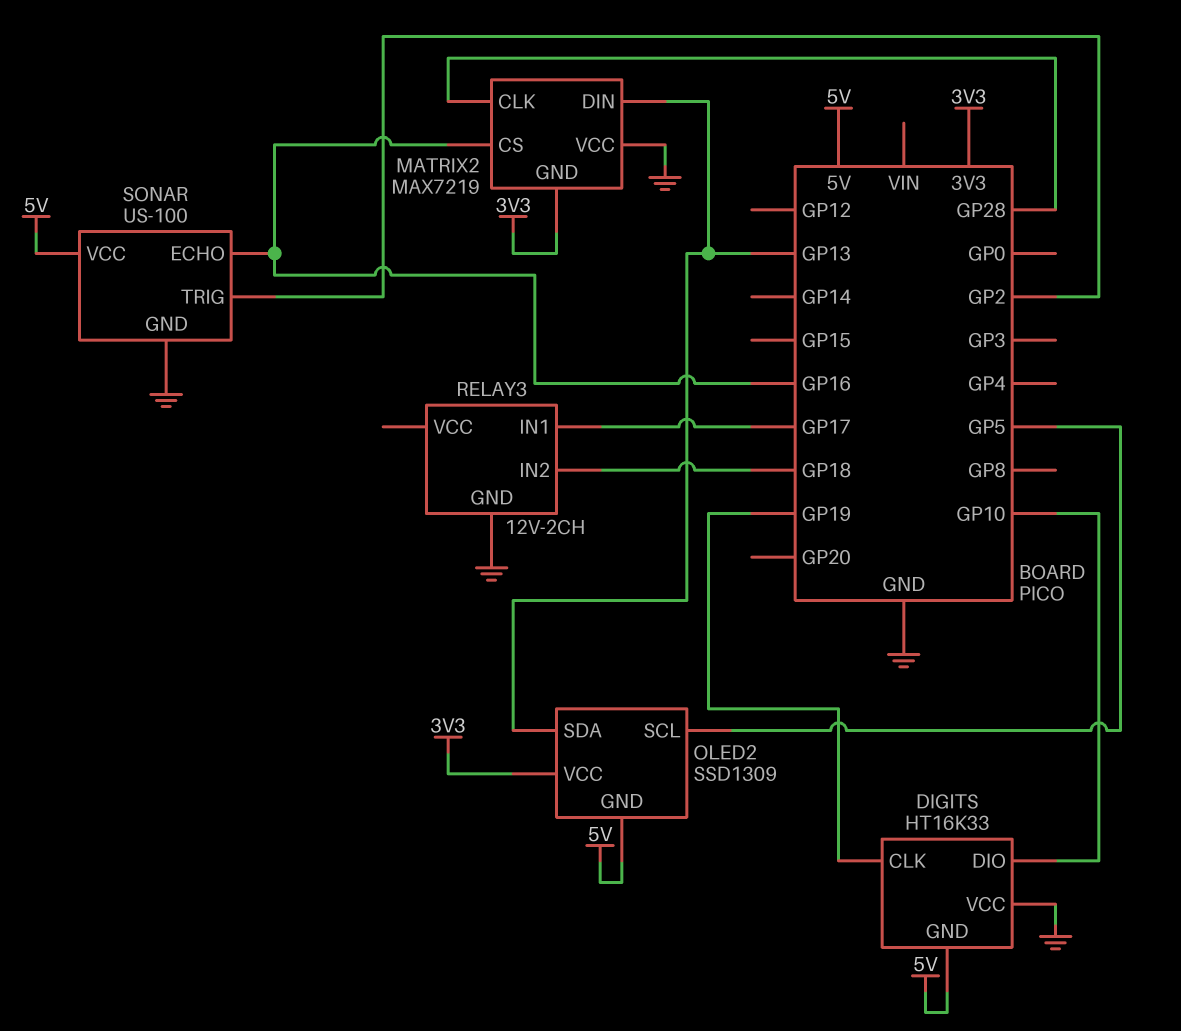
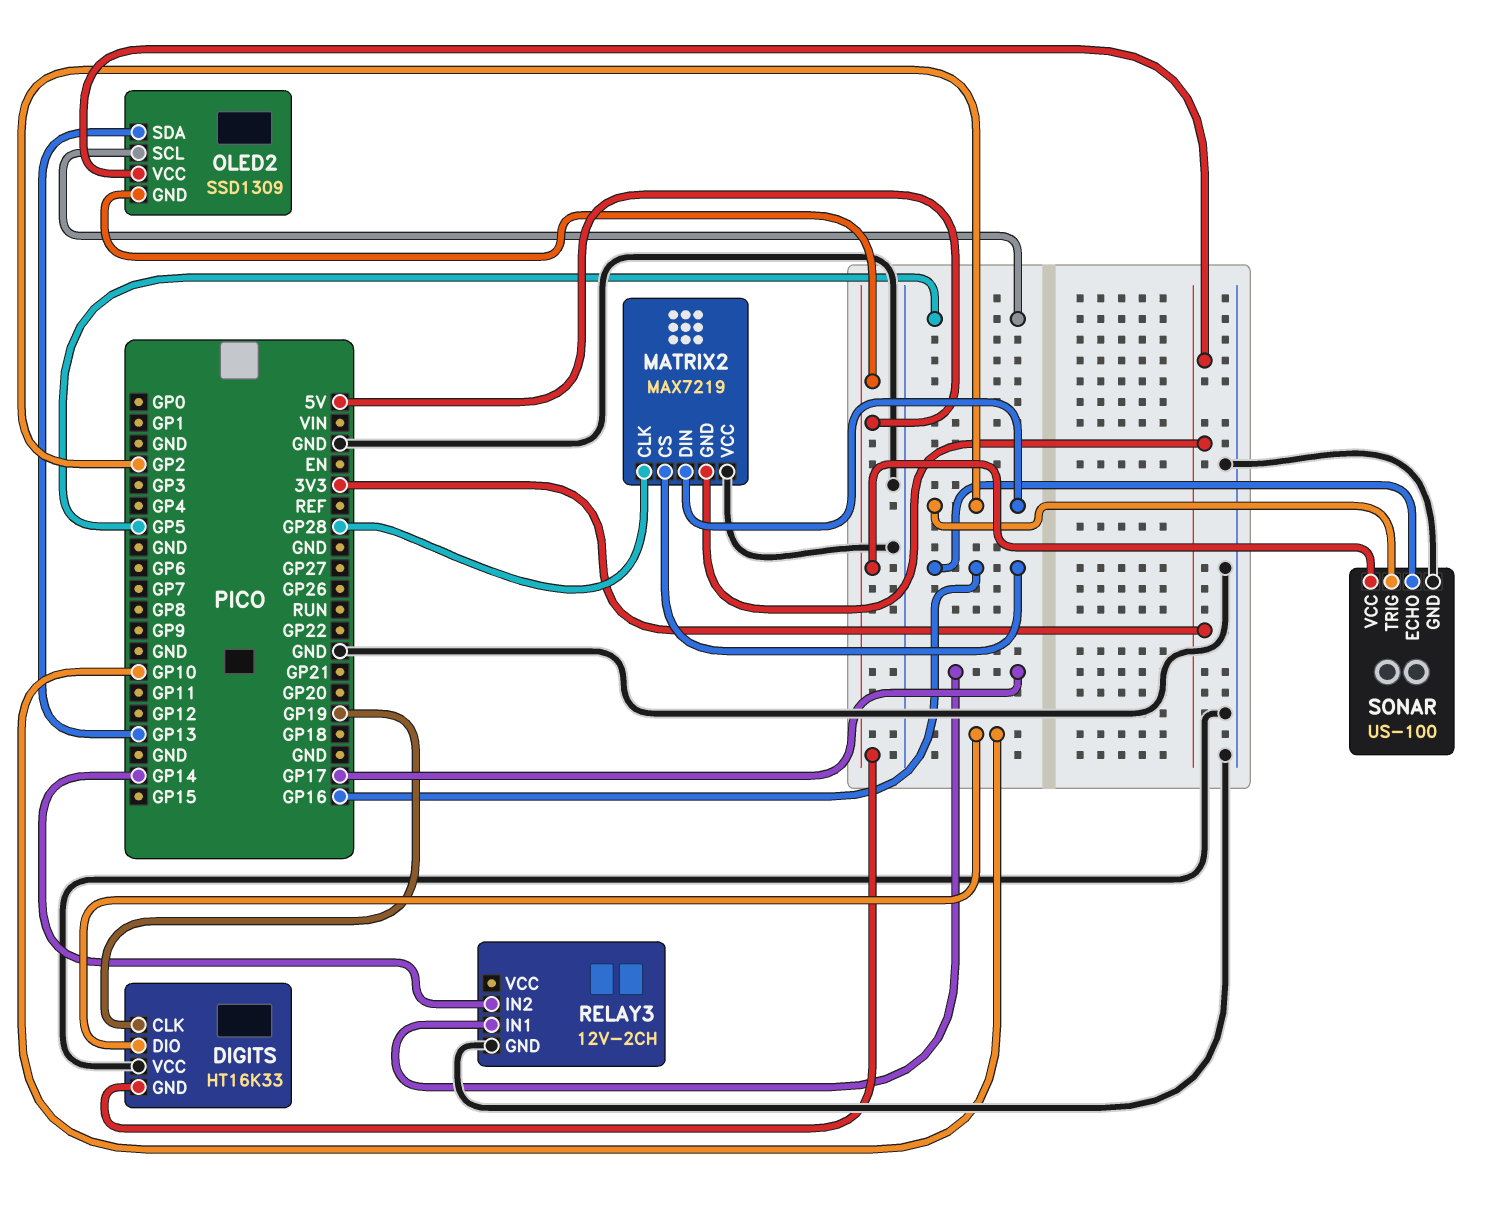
MATRIX2 pin DIN: GP13 -> GP2
RELAY3 pin IN2: GP18 -> GP14

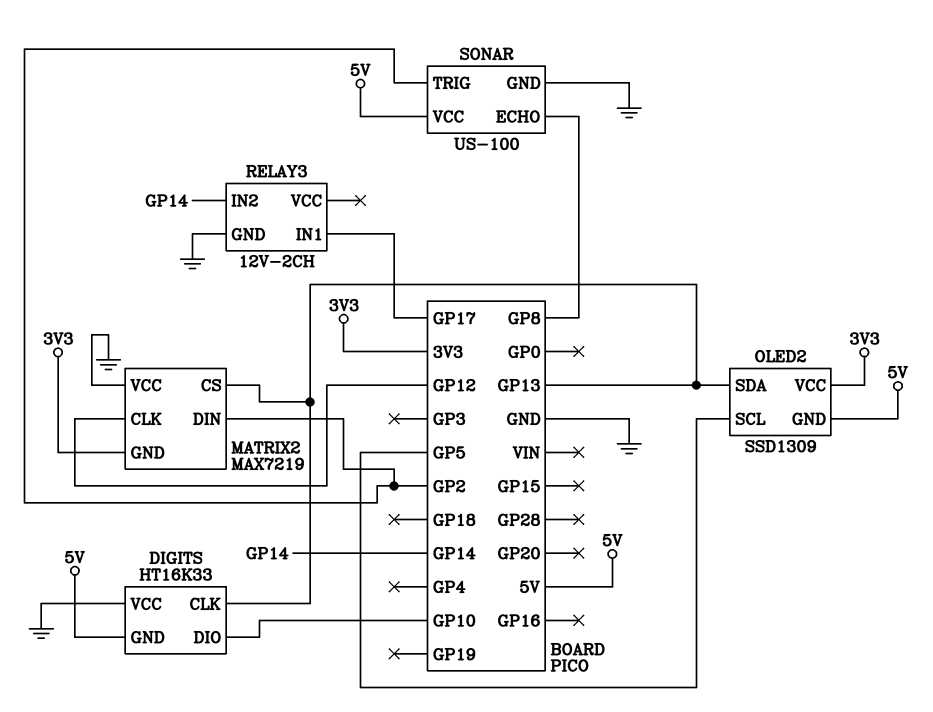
DIGITS pin CLK: GP19 -> GP13
MATRIX2 pin CLK: GP28 -> GP12
MATRIX2 pin CS: GP16 -> GP13
SONAR pin ECHO: GP16 -> GP8

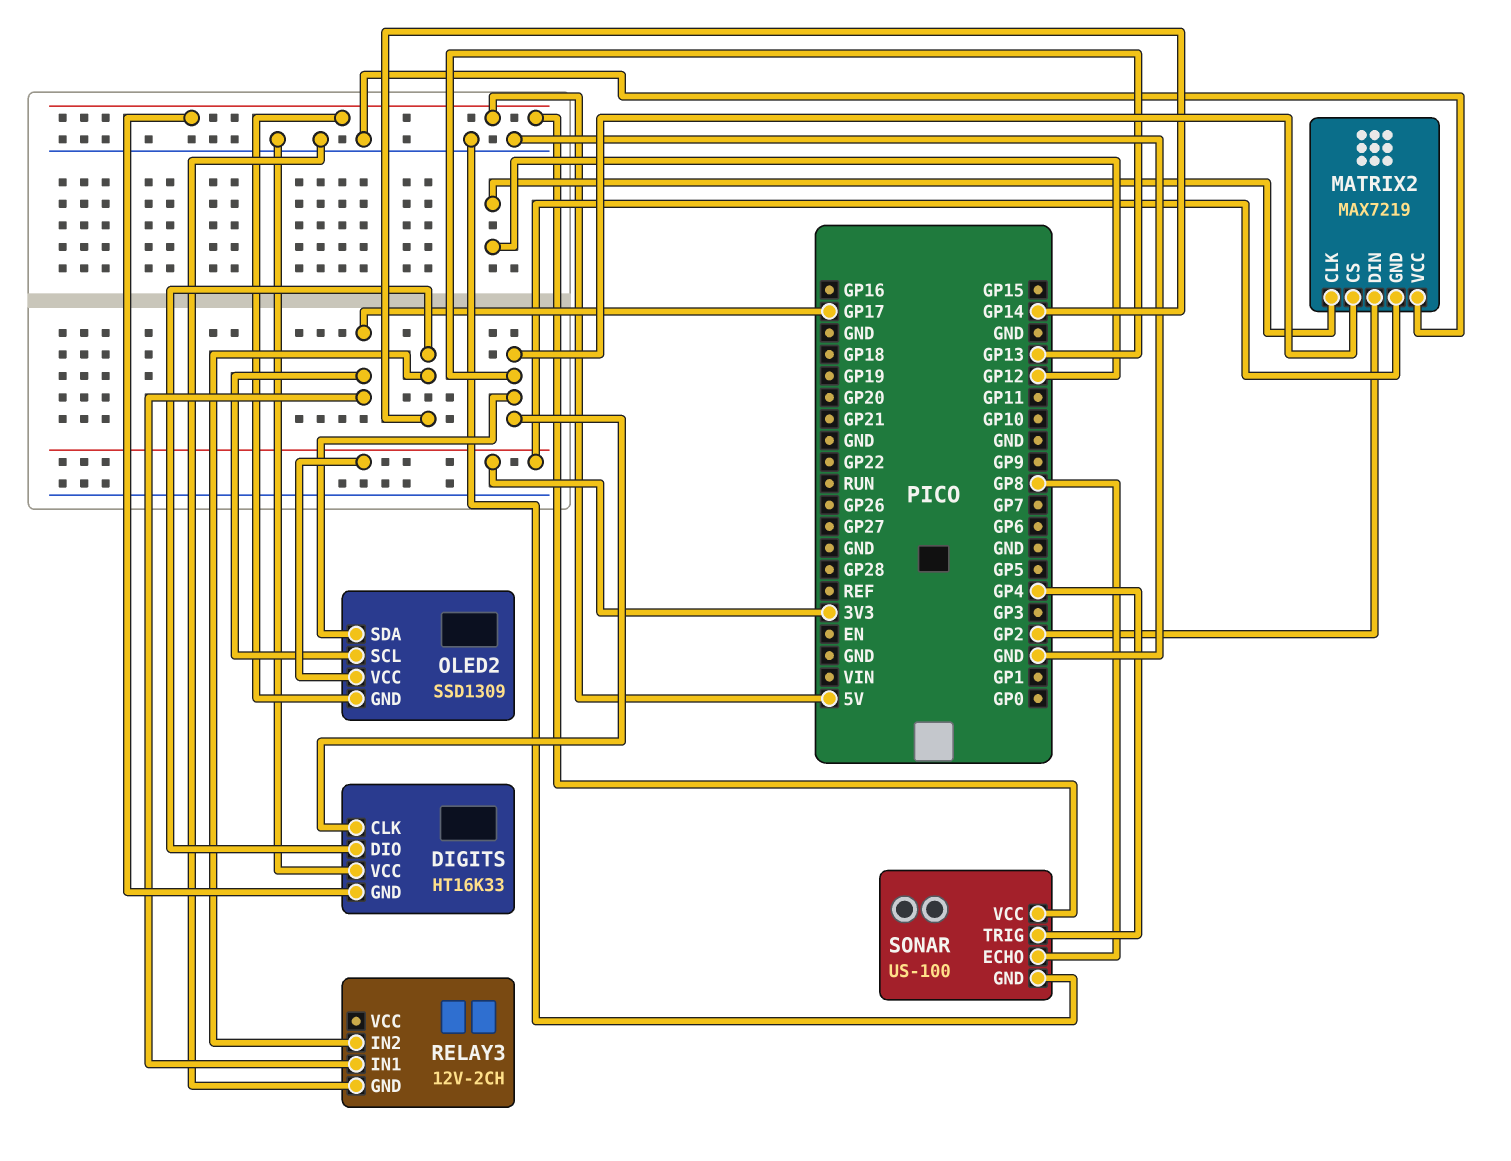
DIGITS pin DIO: GP10 -> GP14
OLED2 pin SCL: GP5 -> GP17
SONAR pin TRIG: GP2 -> GP4

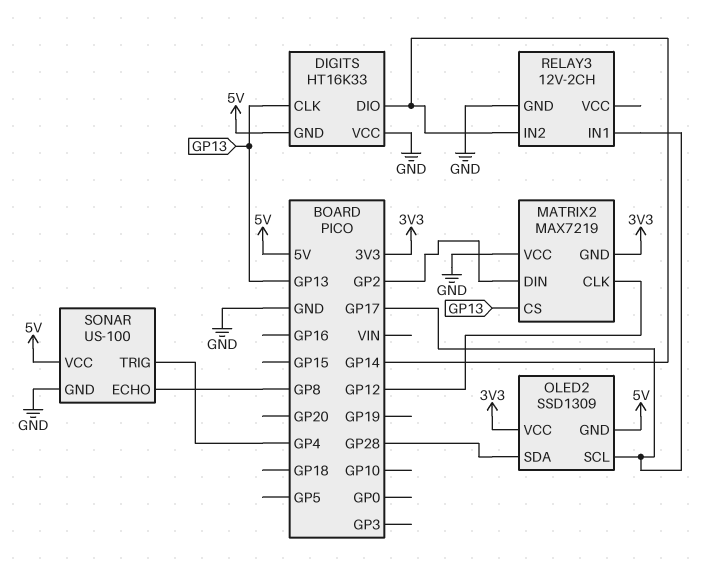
OLED2 pin SDA: GP13 -> GP28

